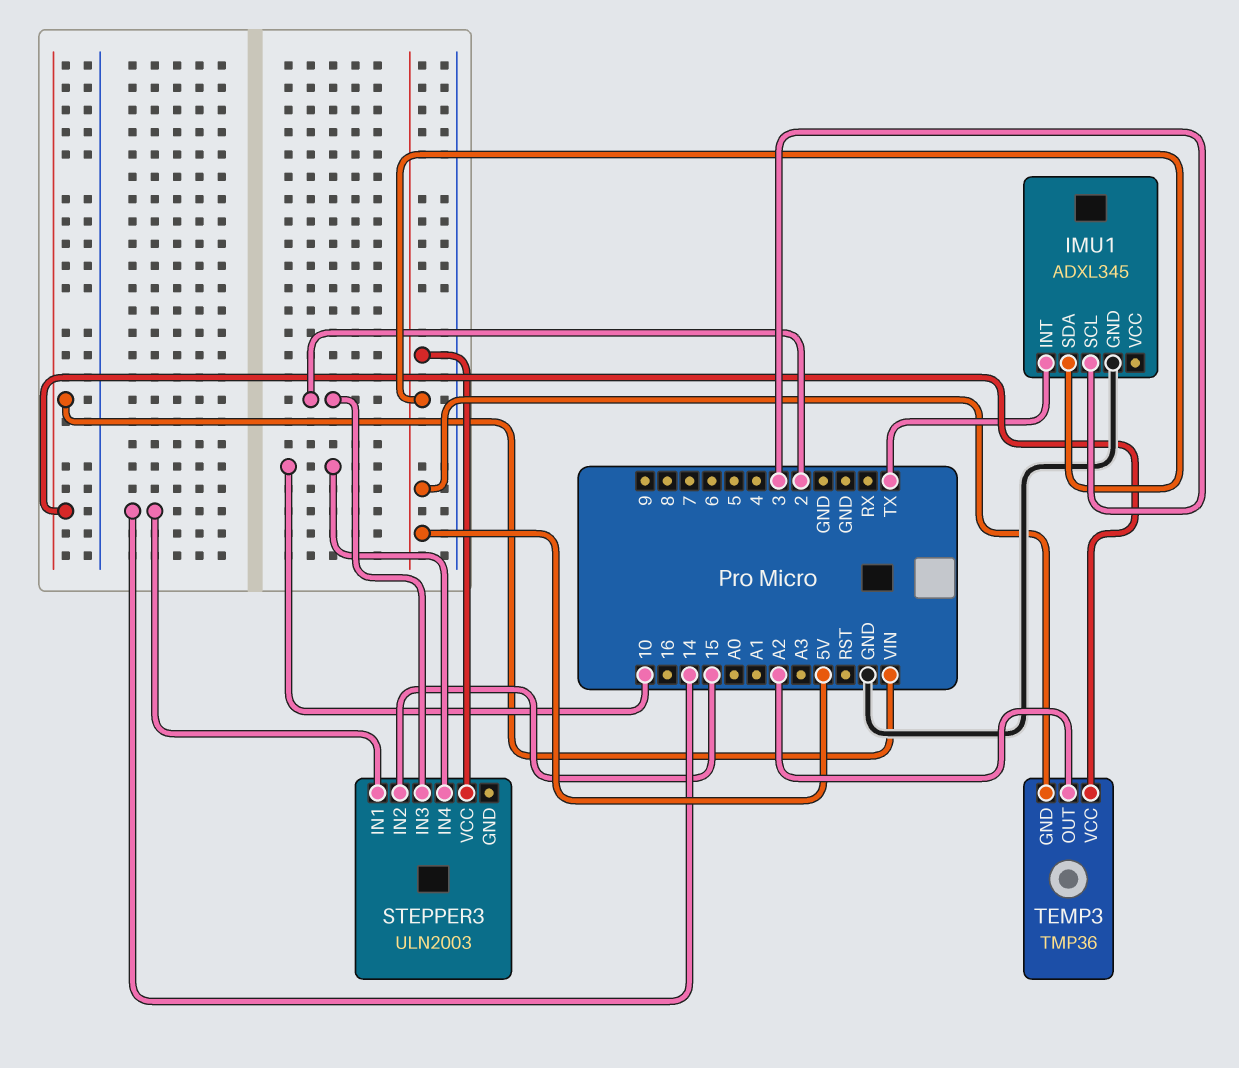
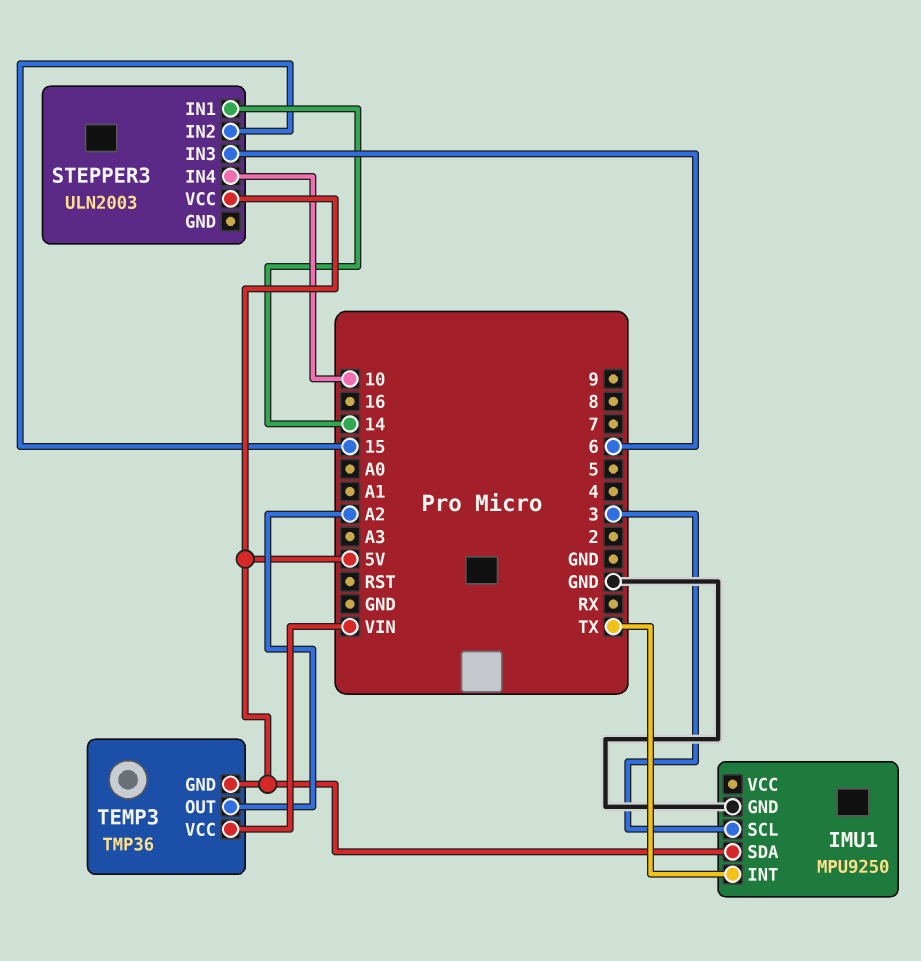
IMU1: ADXL345 -> MPU9250
STEPPER3 pin IN3: 2 -> 6

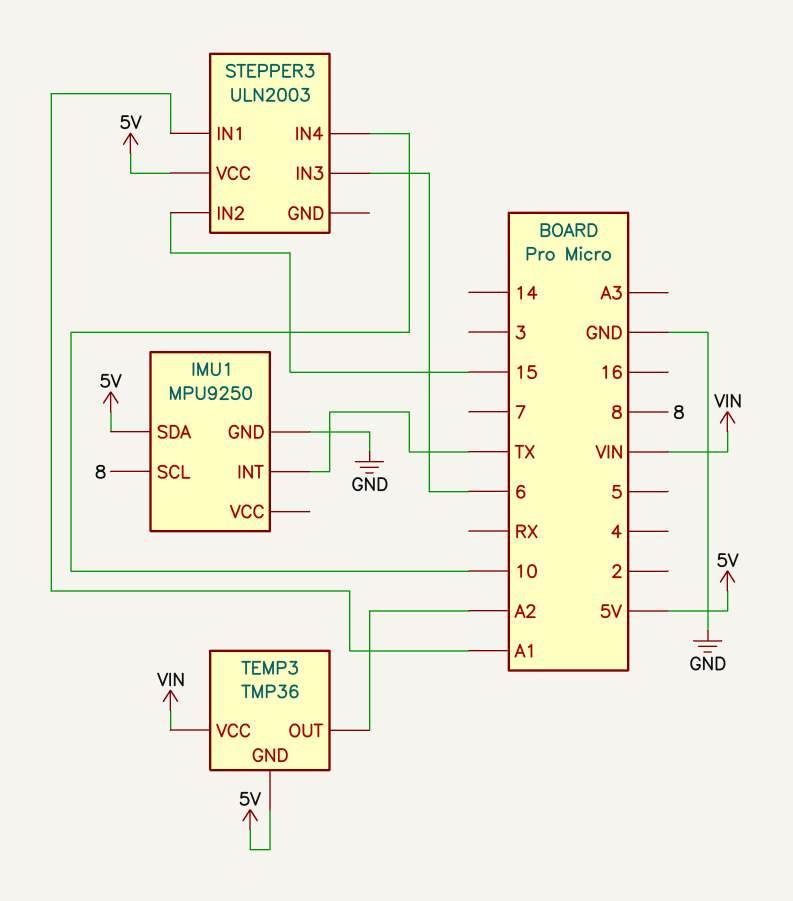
IMU1 pin SCL: 3 -> 8
STEPPER3 pin IN1: 14 -> A1

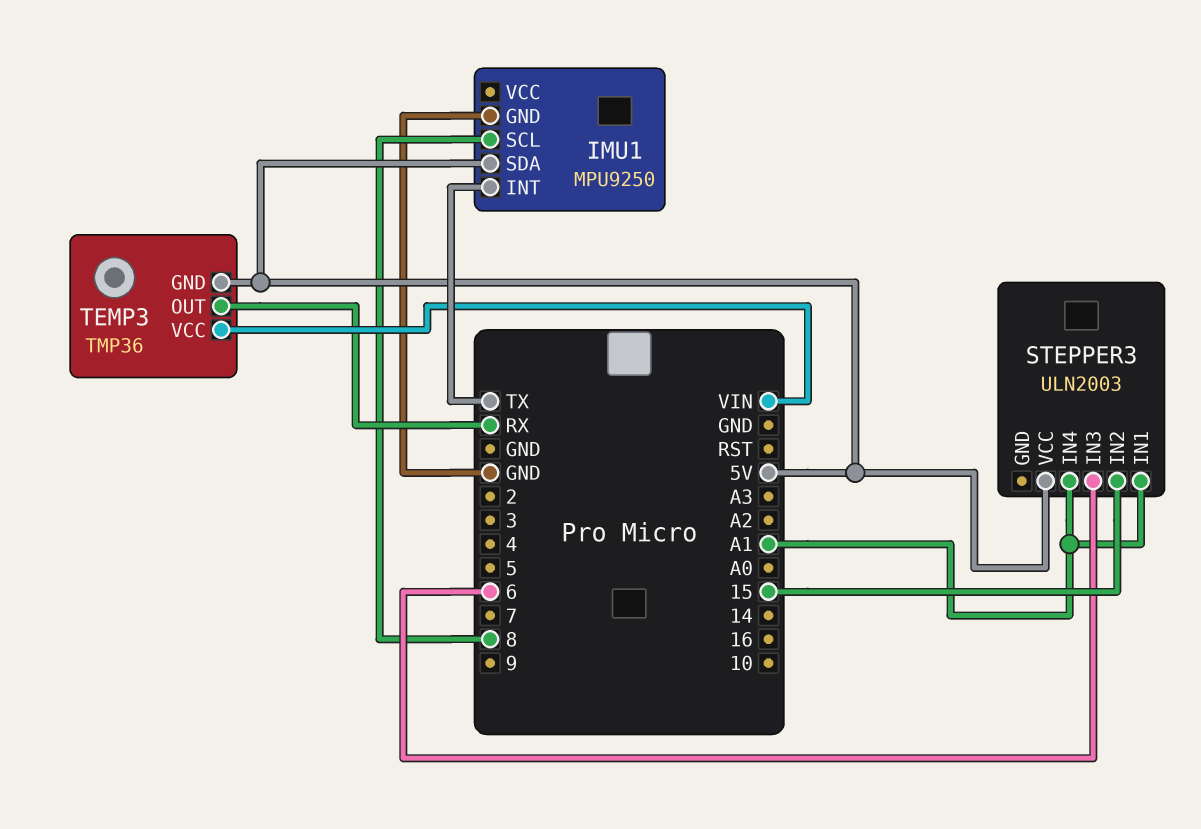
STEPPER3 pin IN4: 10 -> A1
TEMP3 pin OUT: A2 -> RX

